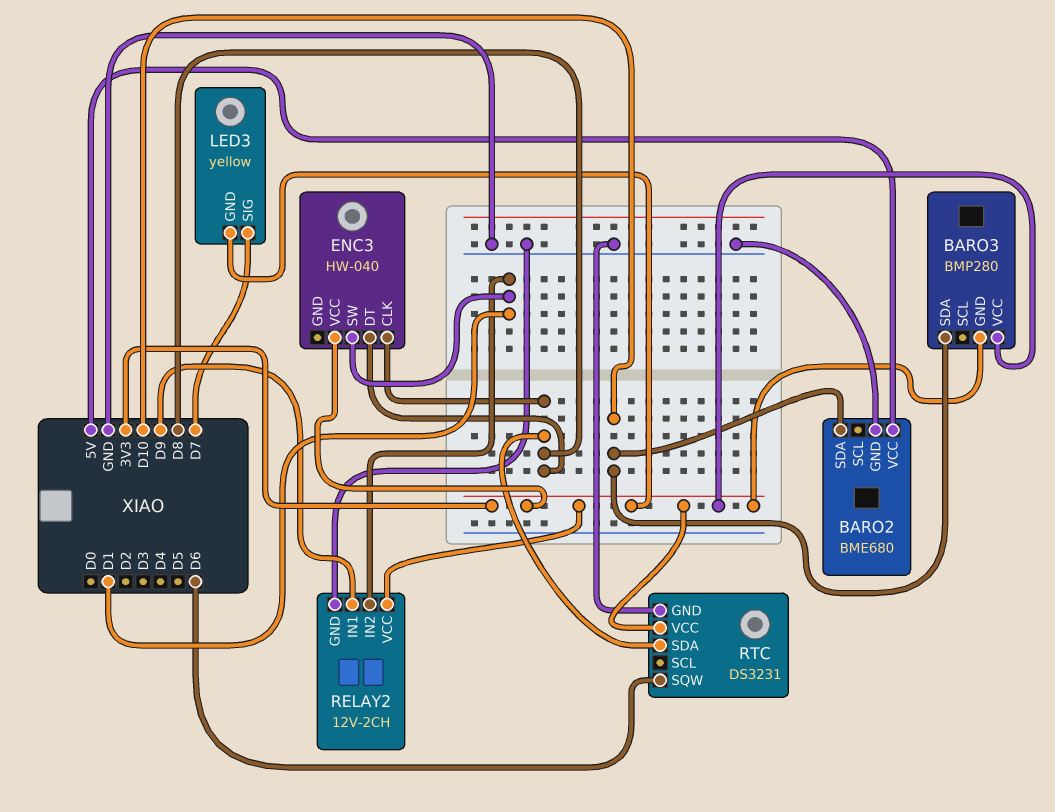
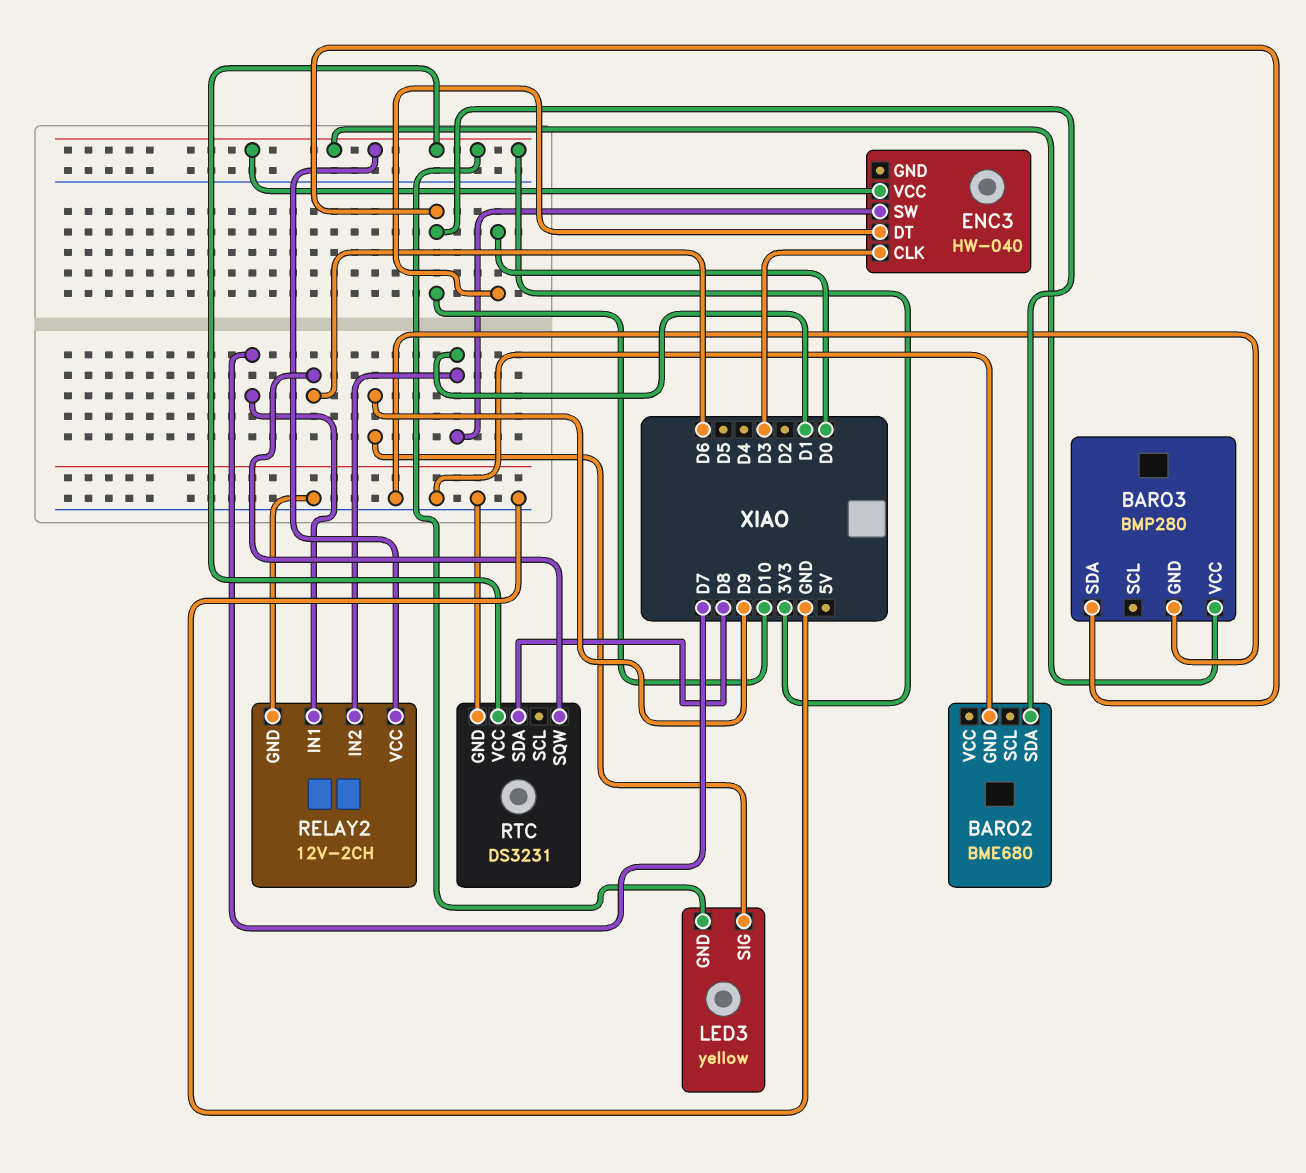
BARO2 pin VCC: 5V -> none
BARO3 pin GND: 3V3 -> GND
ENC3 pin CLK: D8 -> D3
ENC3 pin DT: D8 -> D0
LED3 pin SIG: D7 -> D9
RELAY2 pin IN1: D9 -> D7

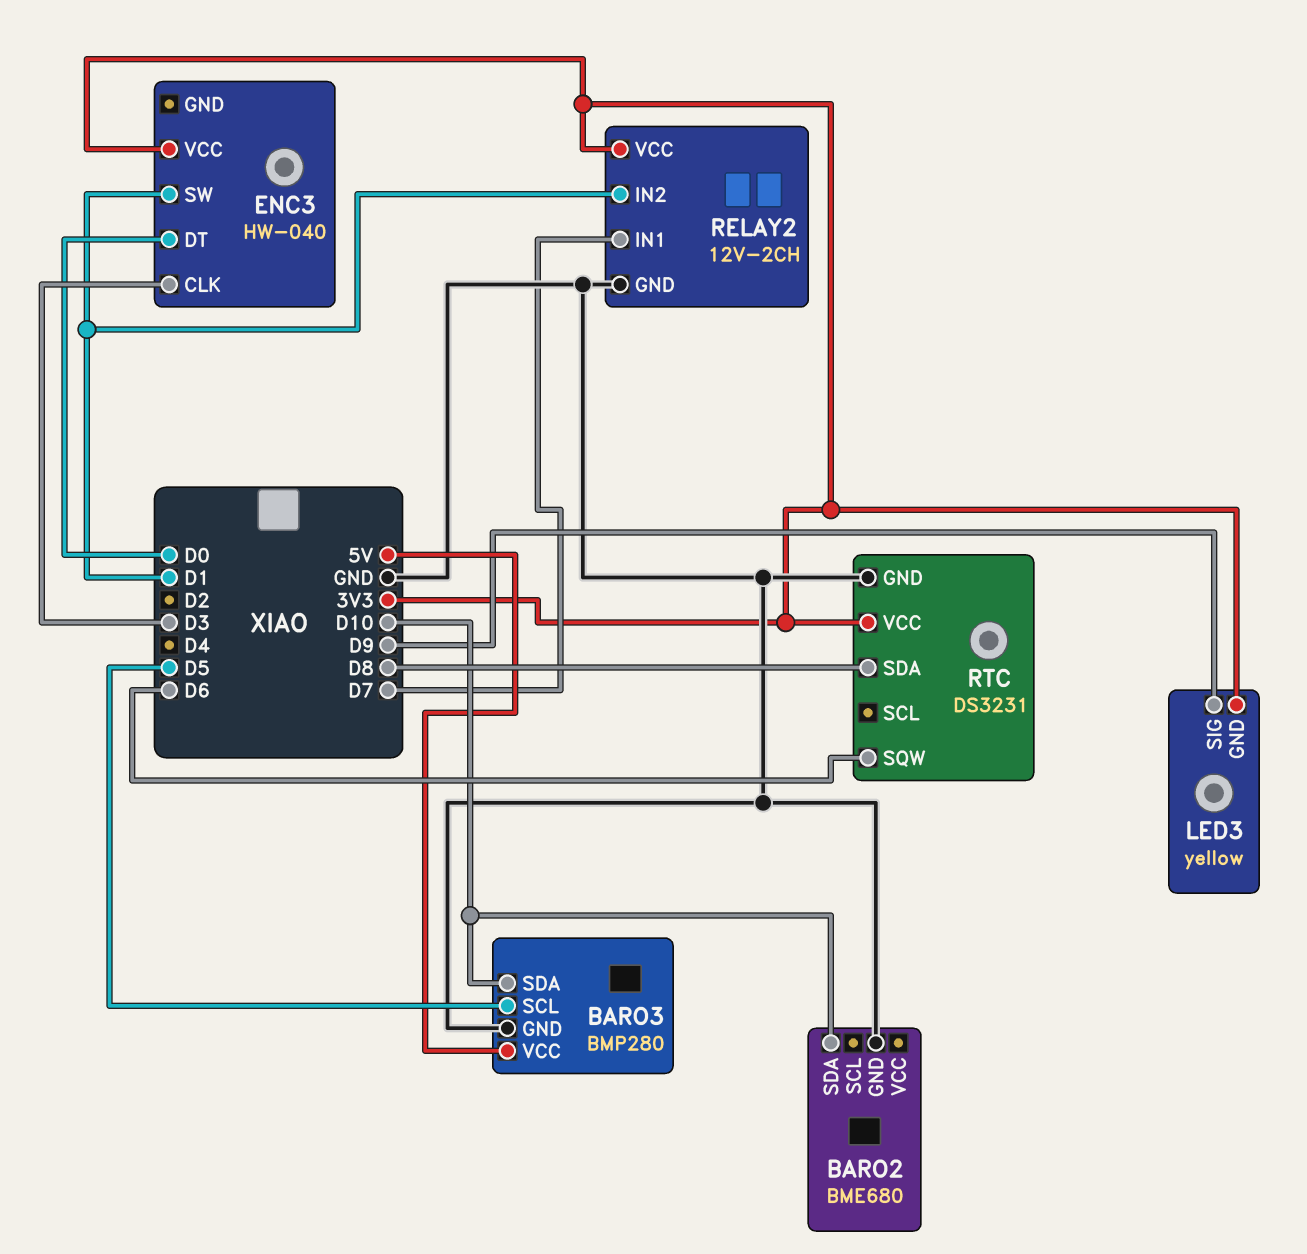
BARO3 pin SCL: none -> D5
BARO3 pin VCC: 3V3 -> 5V

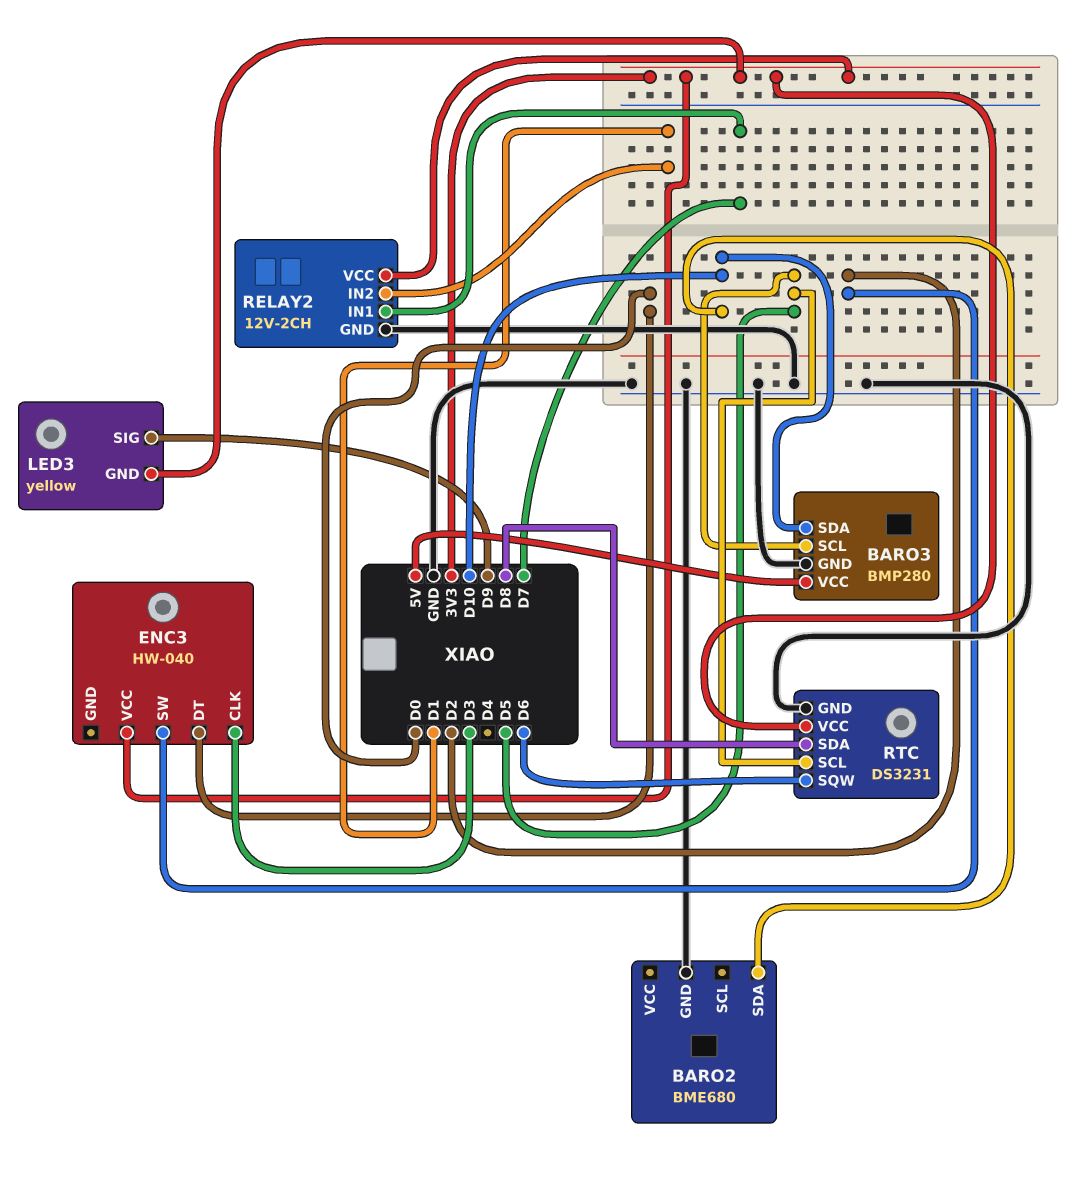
ENC3 pin SW: D1 -> D2
RTC pin SCL: none -> D5

